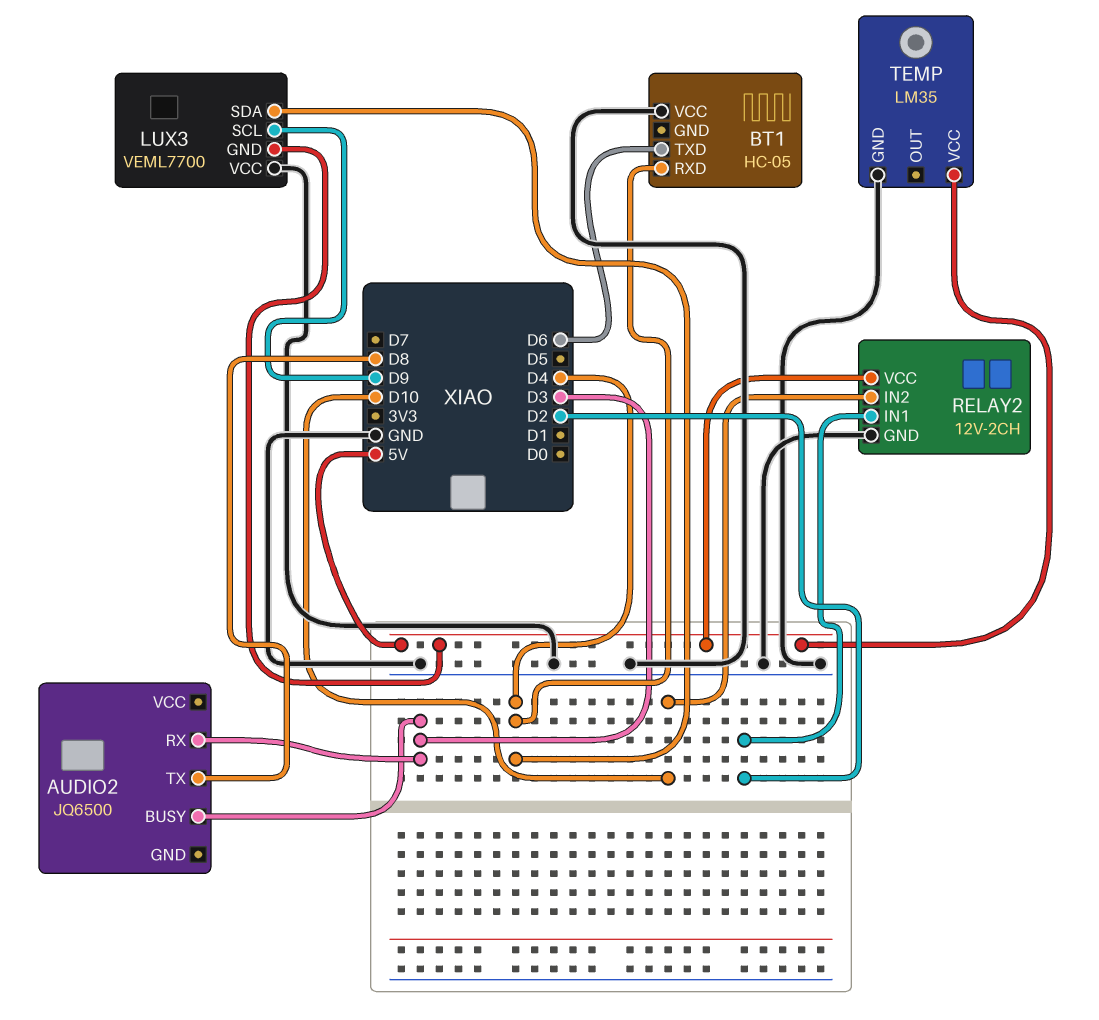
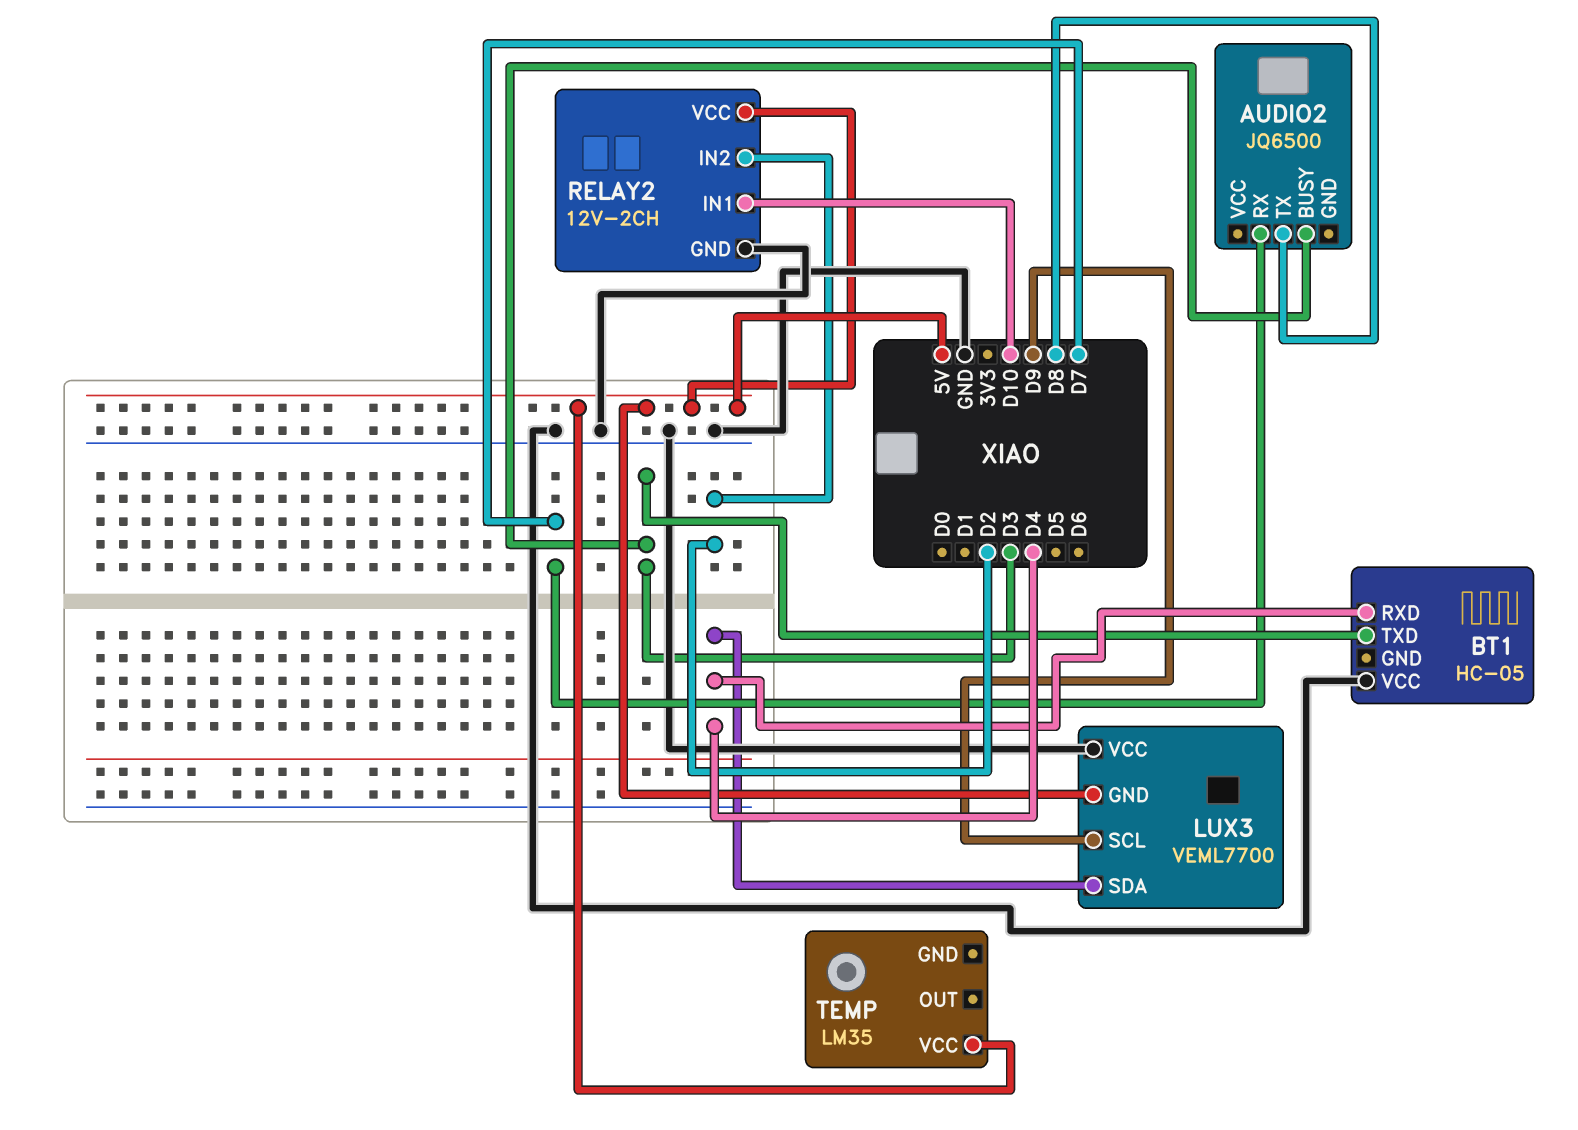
AUDIO2 pin RX: D3 -> D7
BT1 pin TXD: D6 -> D3
RELAY2 pin IN1: D2 -> D10
RELAY2 pin IN2: D10 -> D2
TEMP pin GND: GND -> none

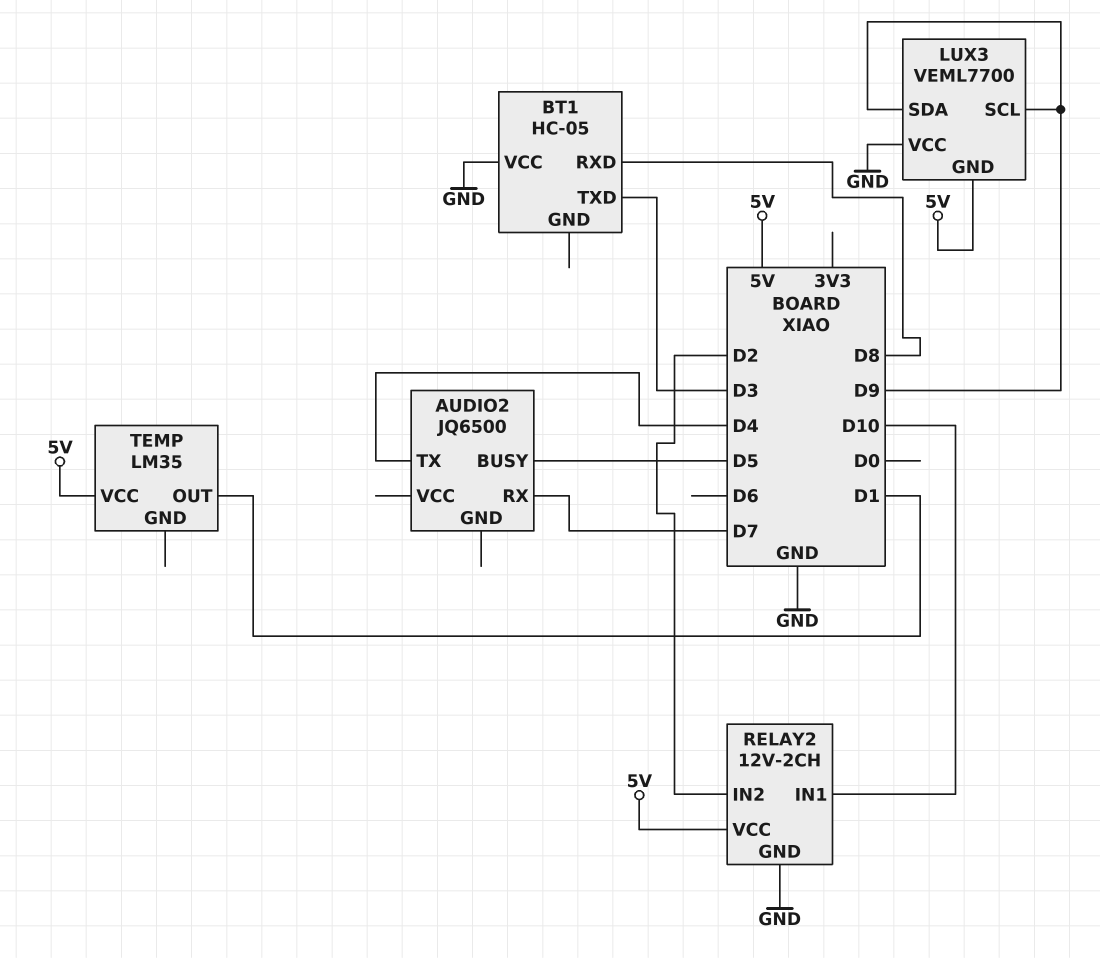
AUDIO2 pin BUSY: D3 -> D5
AUDIO2 pin TX: D8 -> D4
BT1 pin RXD: D4 -> D8
LUX3 pin SDA: D4 -> D9
TEMP pin OUT: none -> D1

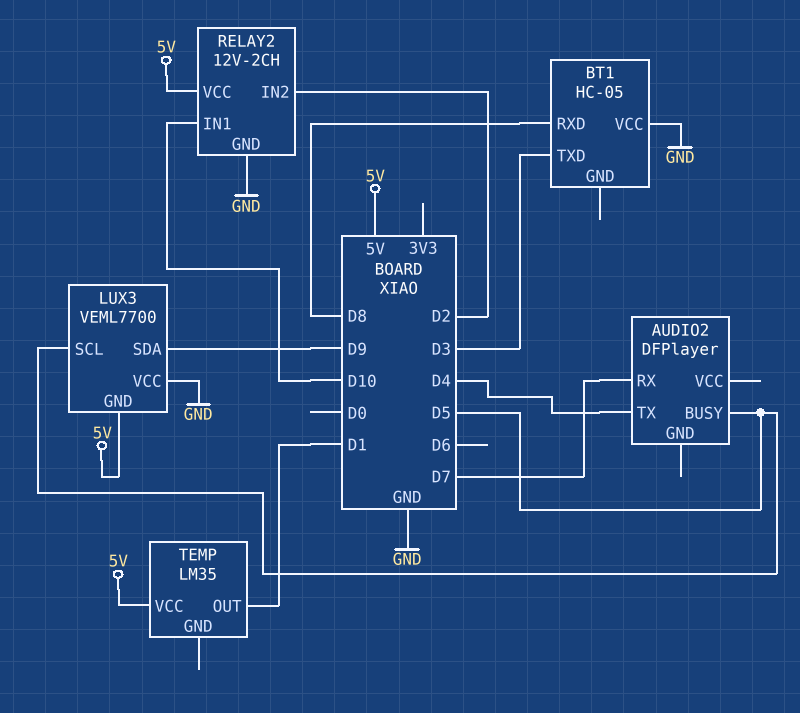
AUDIO2: JQ6500 -> DFPlayer
LUX3 pin SCL: D9 -> D5

